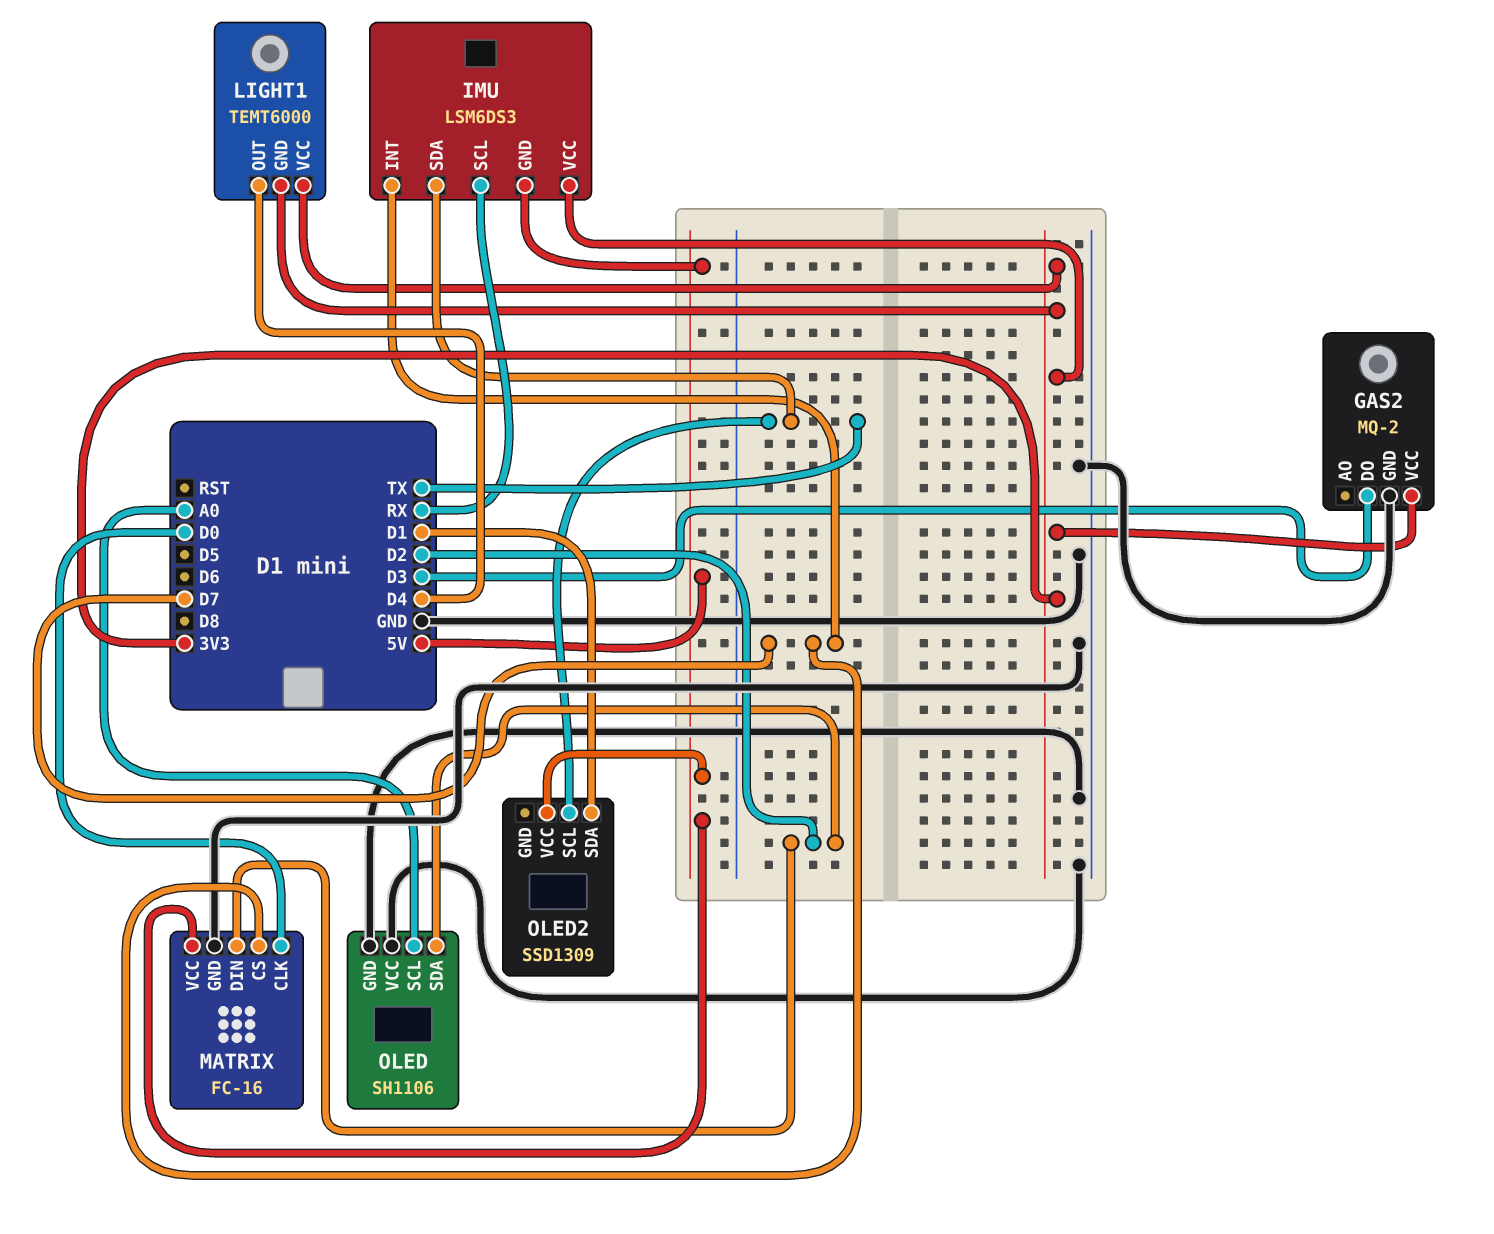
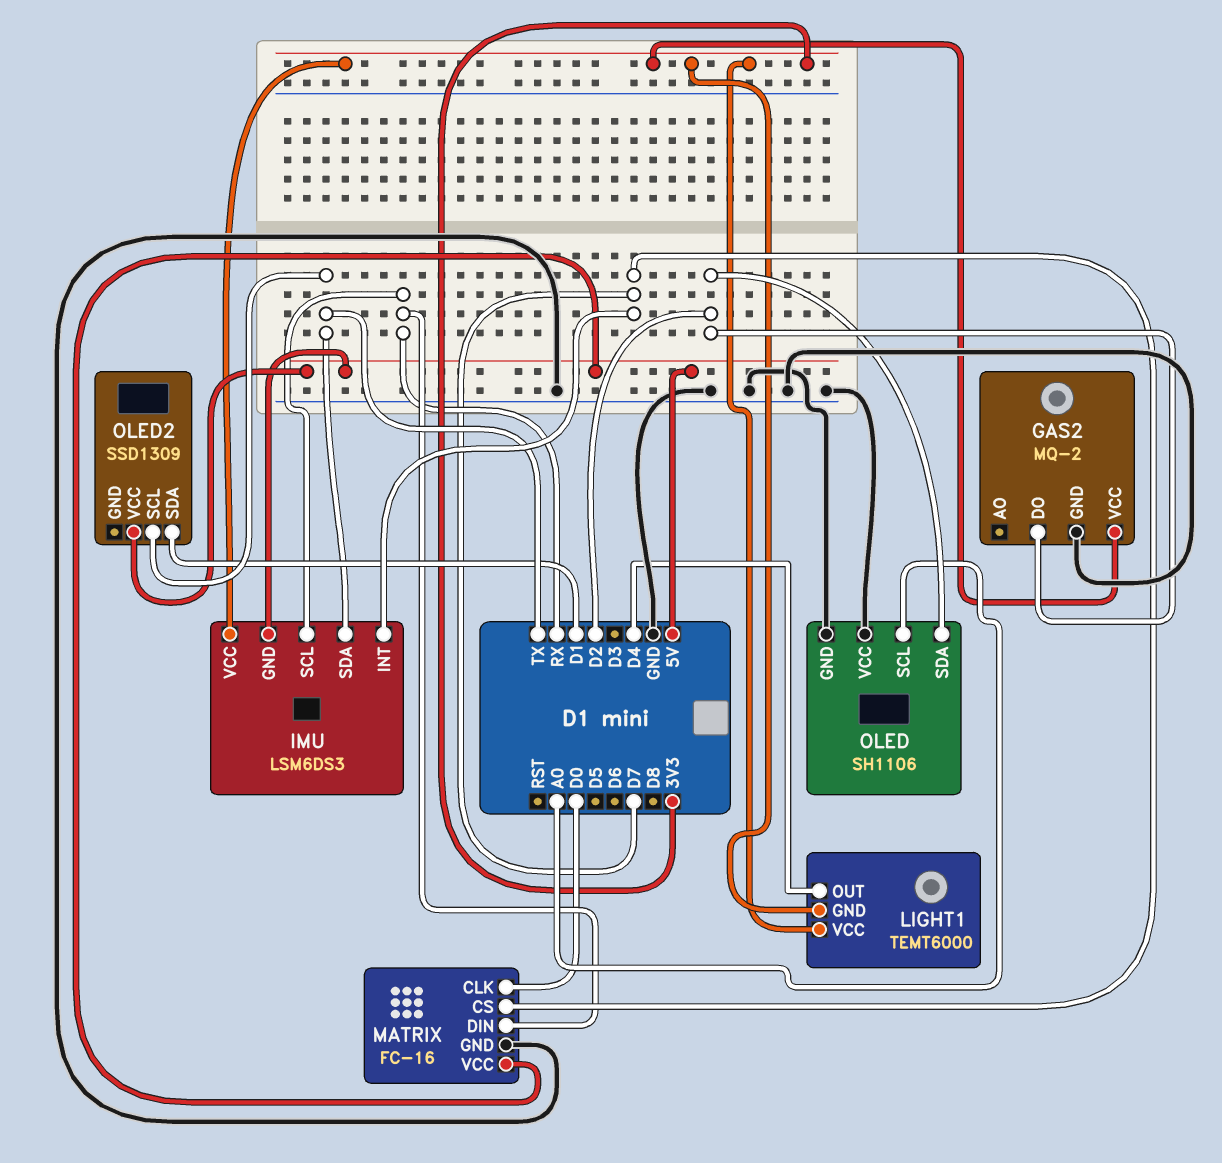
GAS2 pin DO: D3 -> D2
MATRIX pin DIN: D2 -> RX

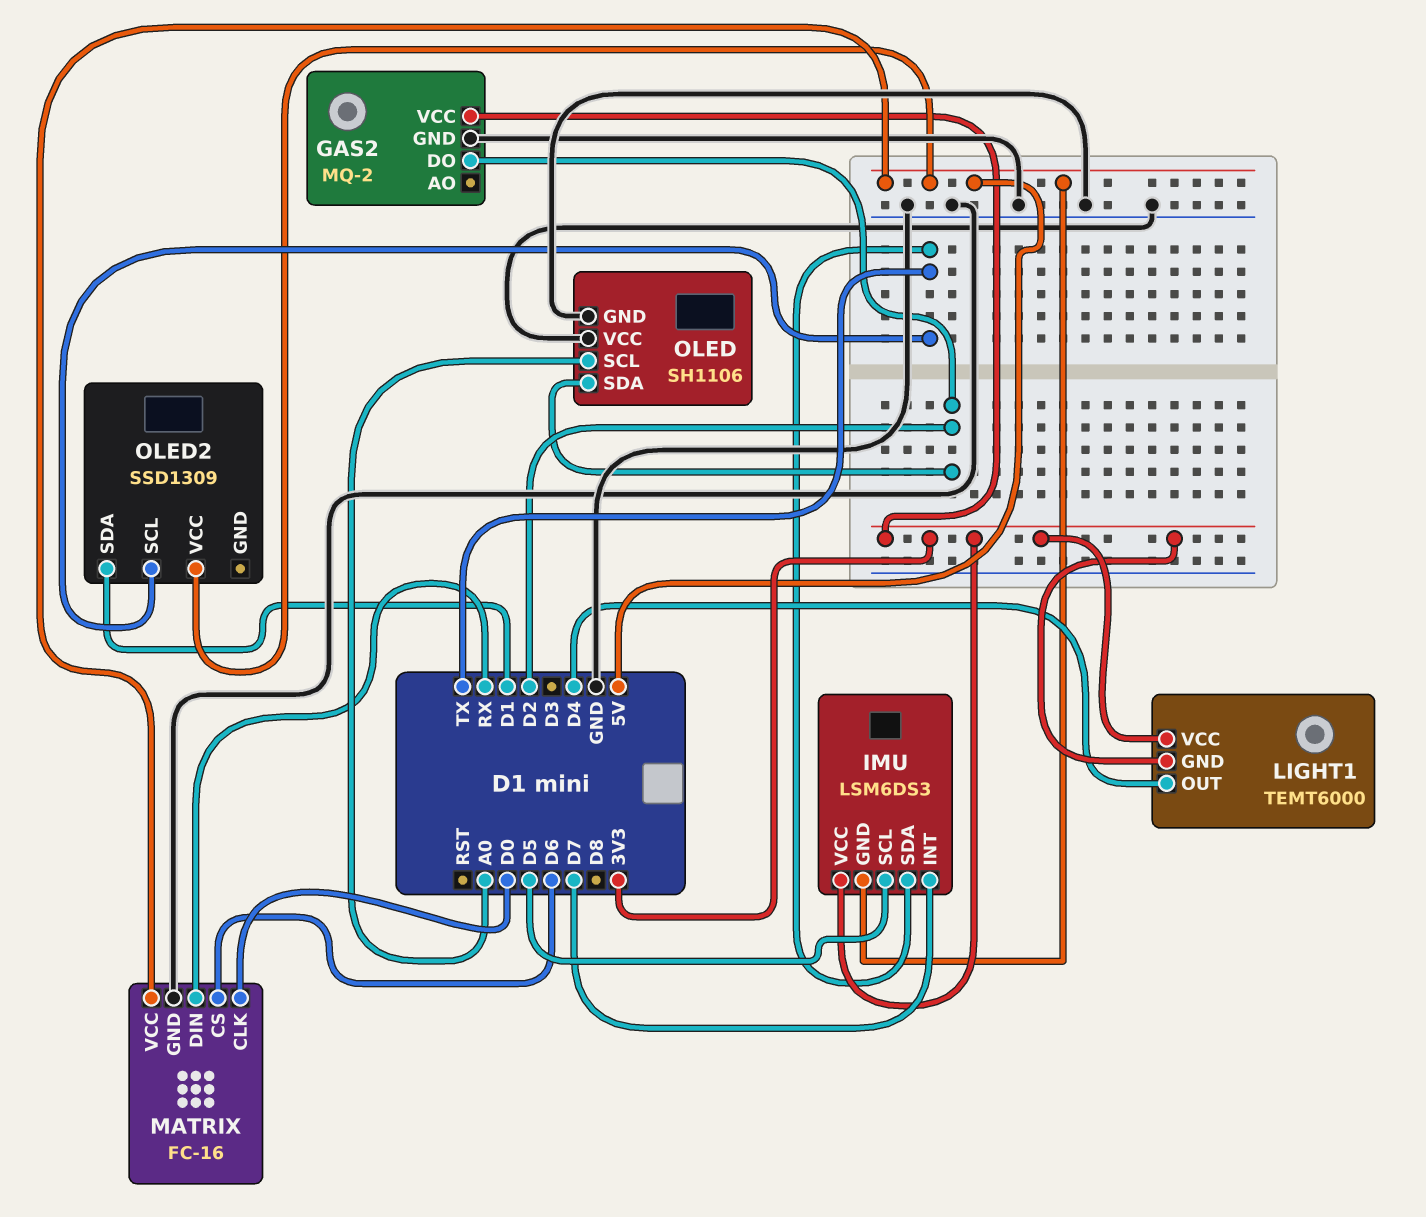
IMU pin SCL: RX -> D5
MATRIX pin CS: D7 -> D6

